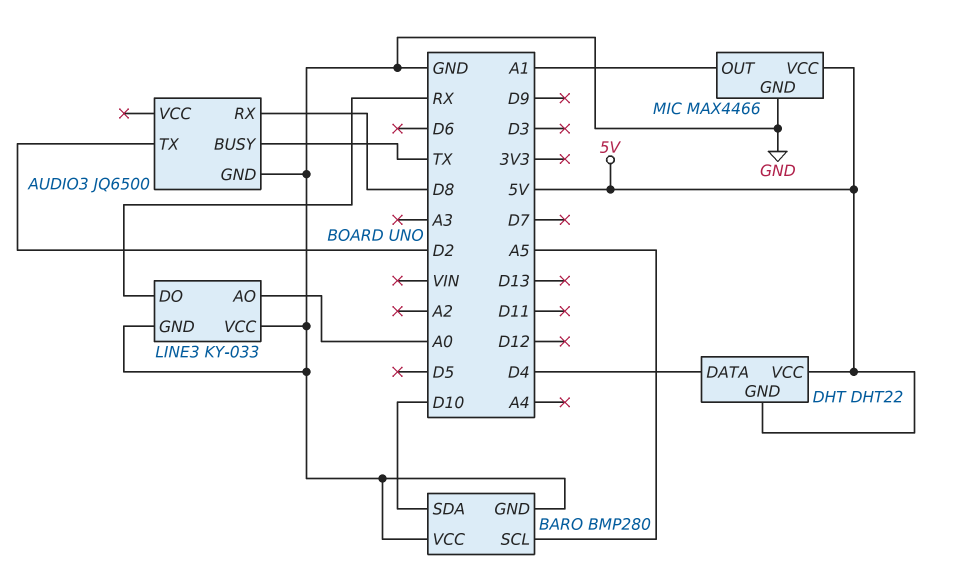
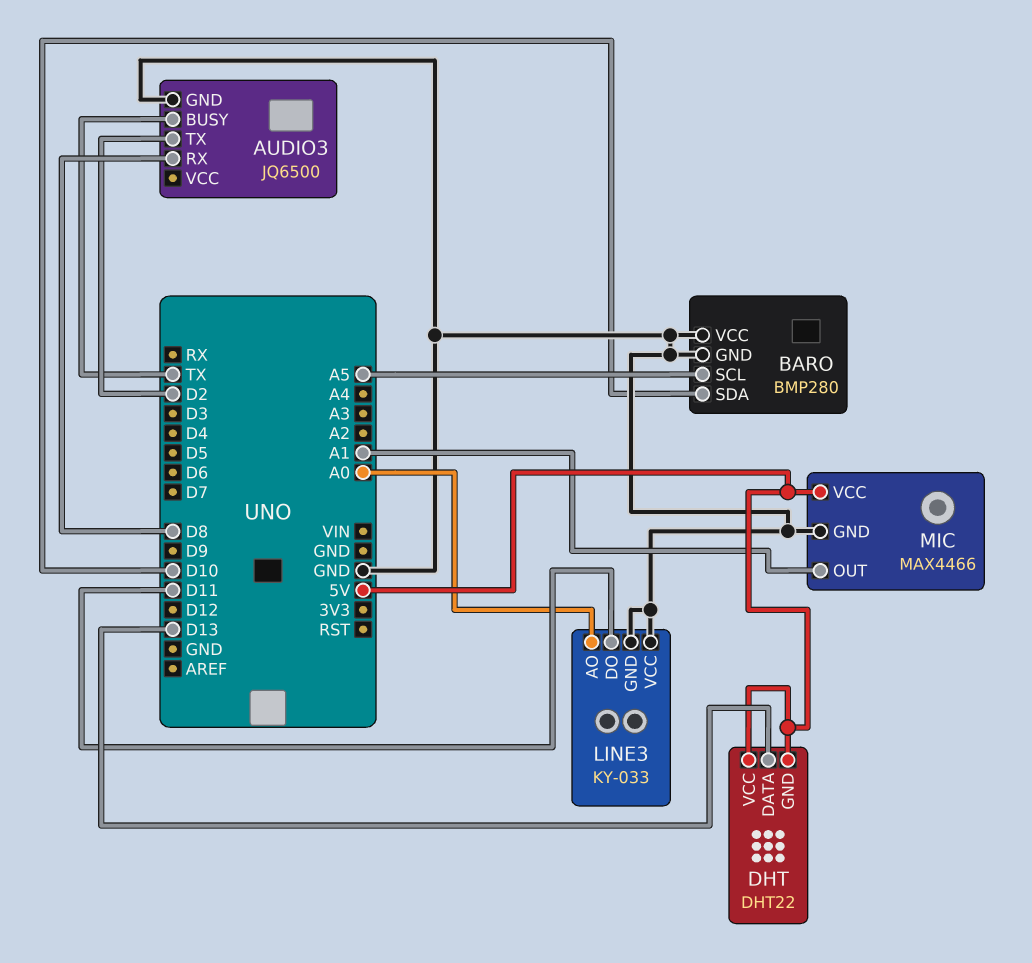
DHT pin DATA: D4 -> D13
LINE3 pin DO: RX -> D11

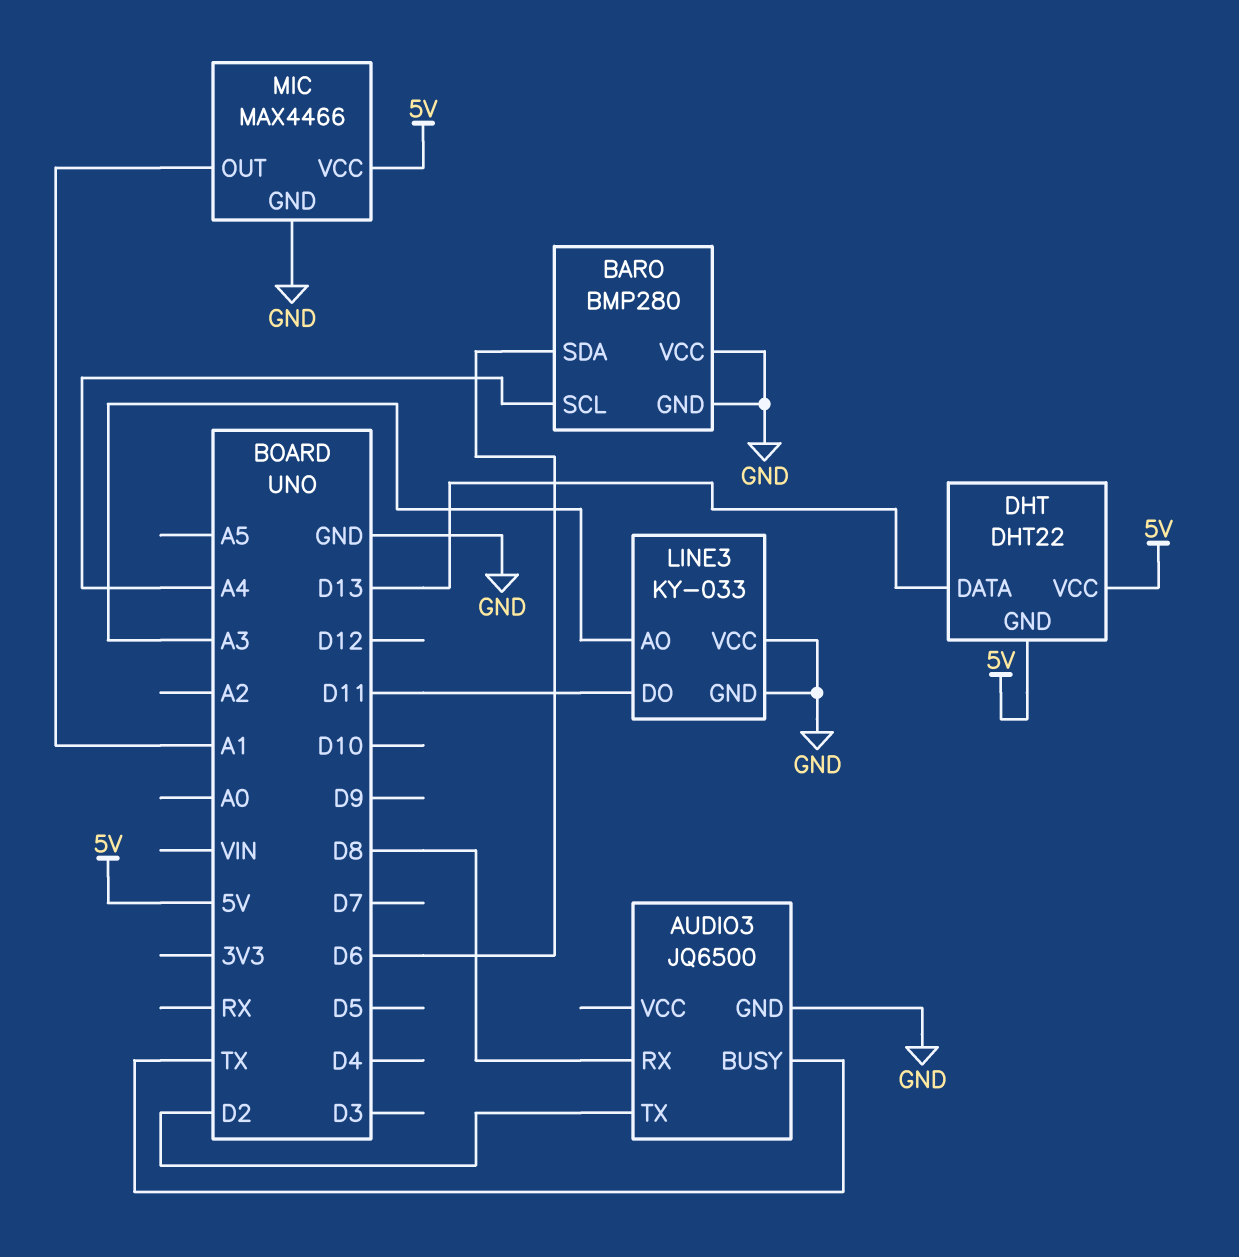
BARO pin SCL: A5 -> A4
BARO pin SDA: D10 -> D6
LINE3 pin AO: A0 -> A3

